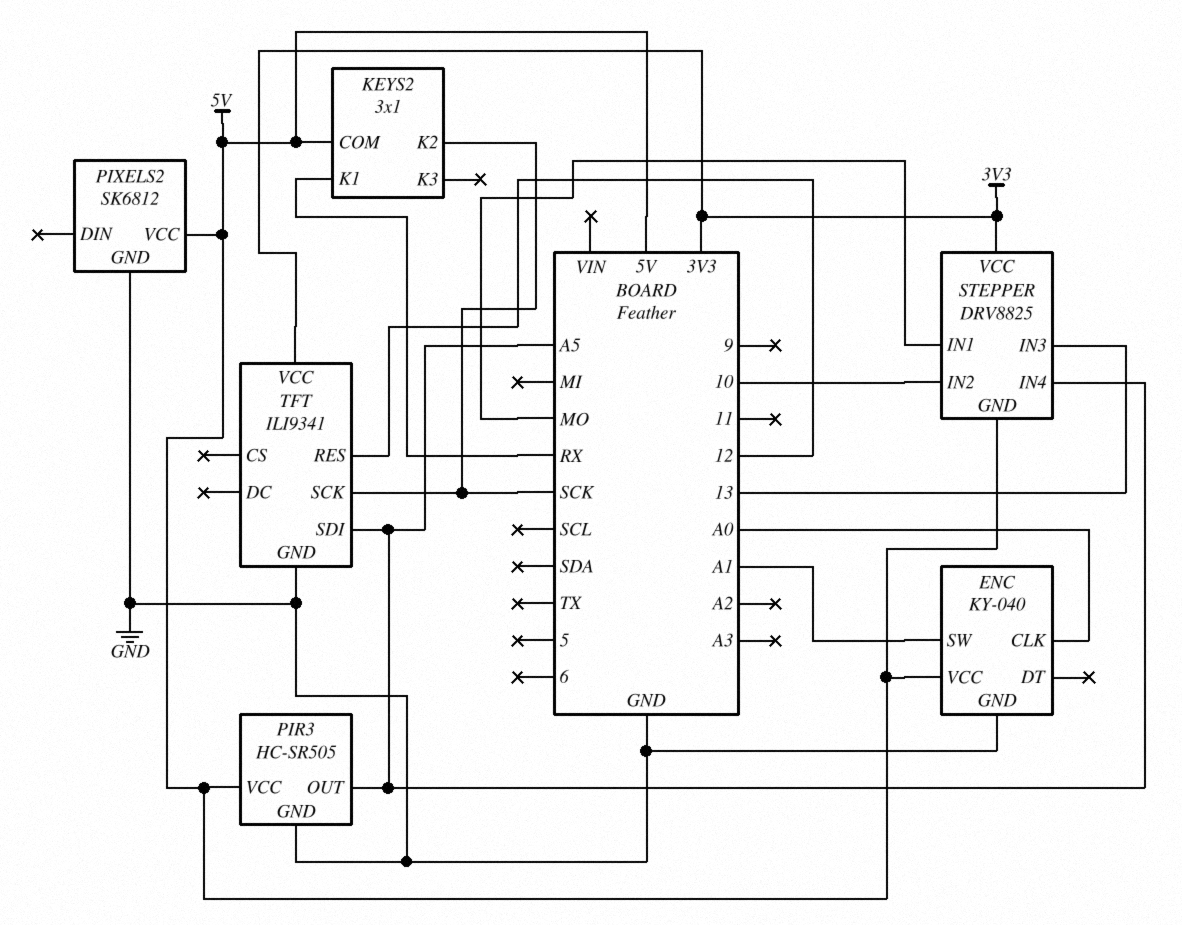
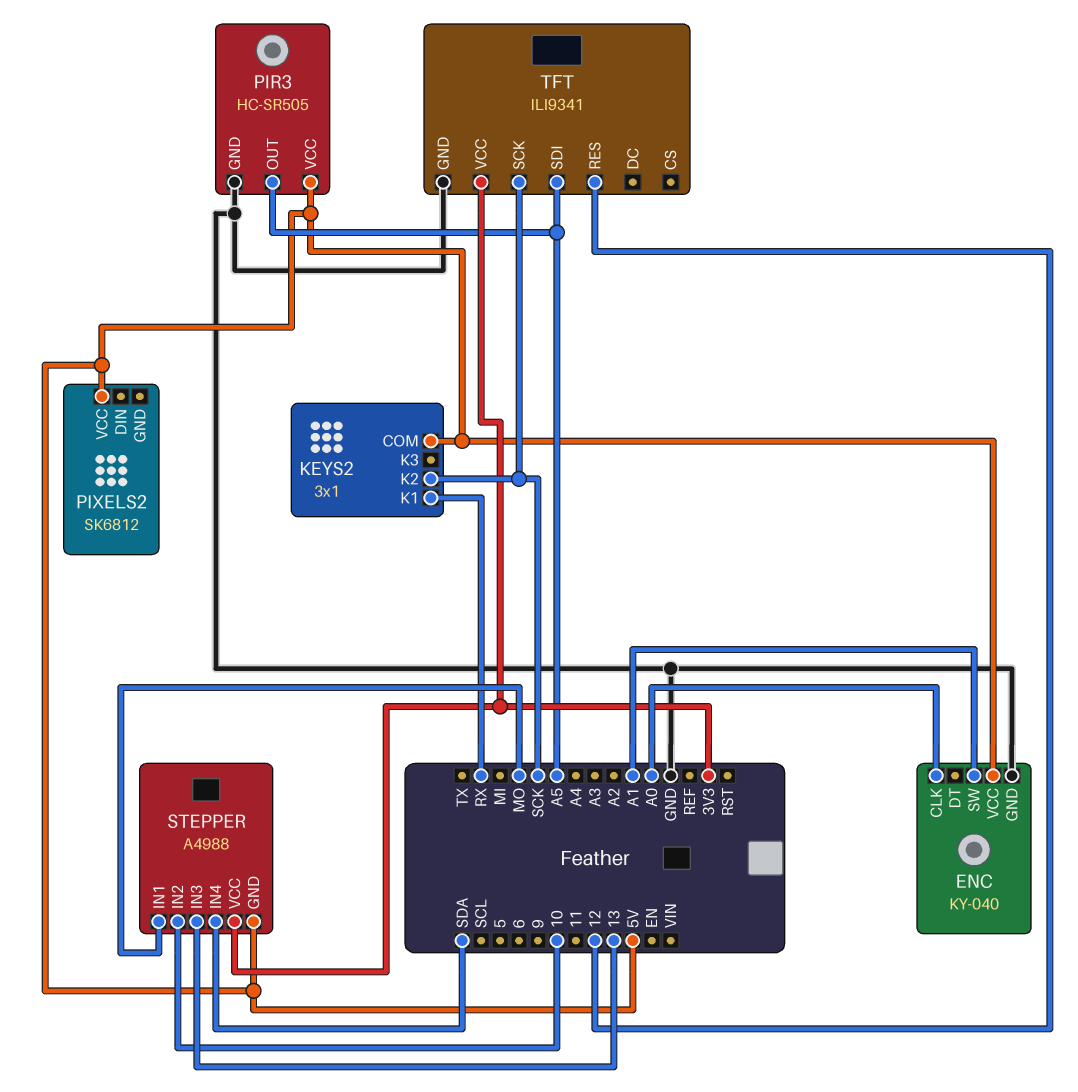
PIXELS2 pin GND: GND -> none
STEPPER: DRV8825 -> A4988
STEPPER pin IN4: A5 -> SDA

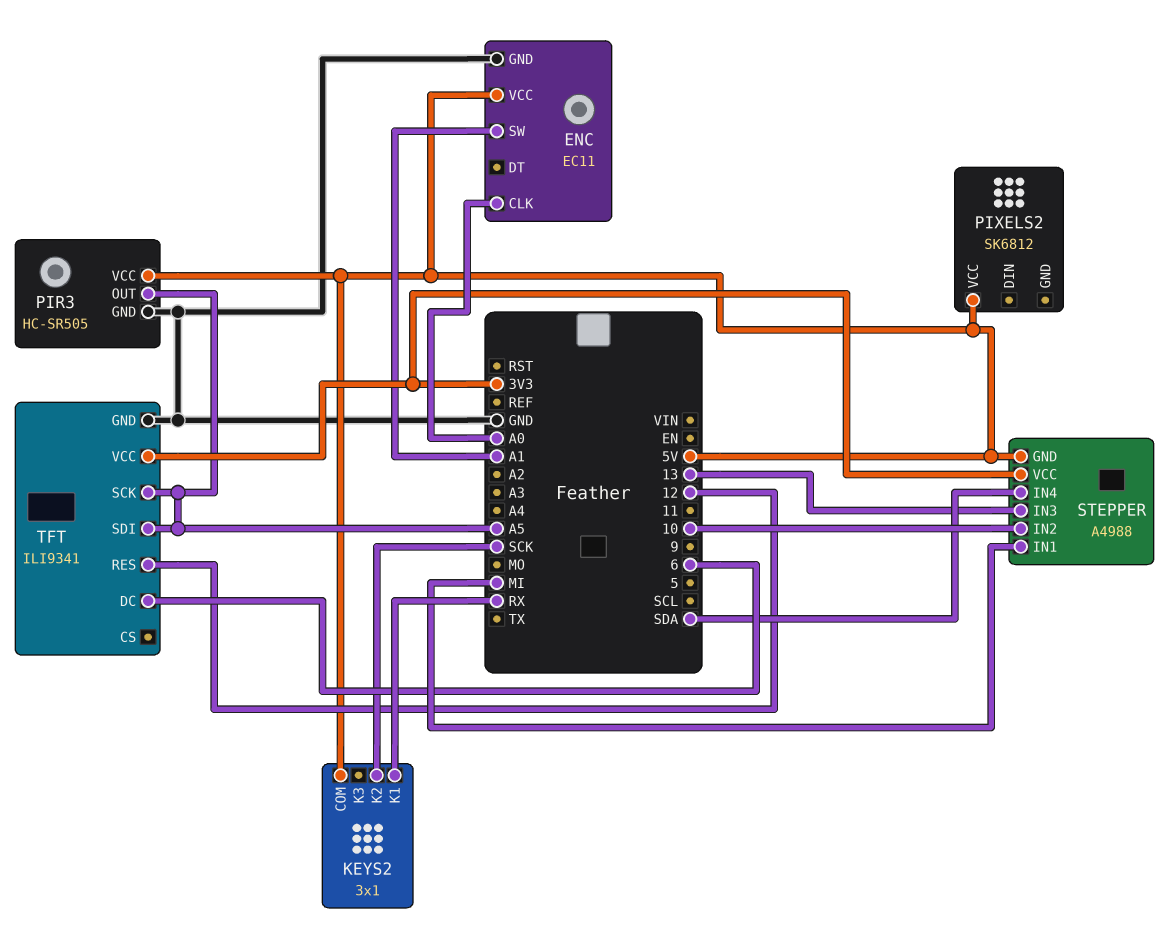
ENC: KY-040 -> EC11
STEPPER pin IN1: MO -> MI
TFT pin DC: none -> 6
TFT pin SCK: SCK -> A5

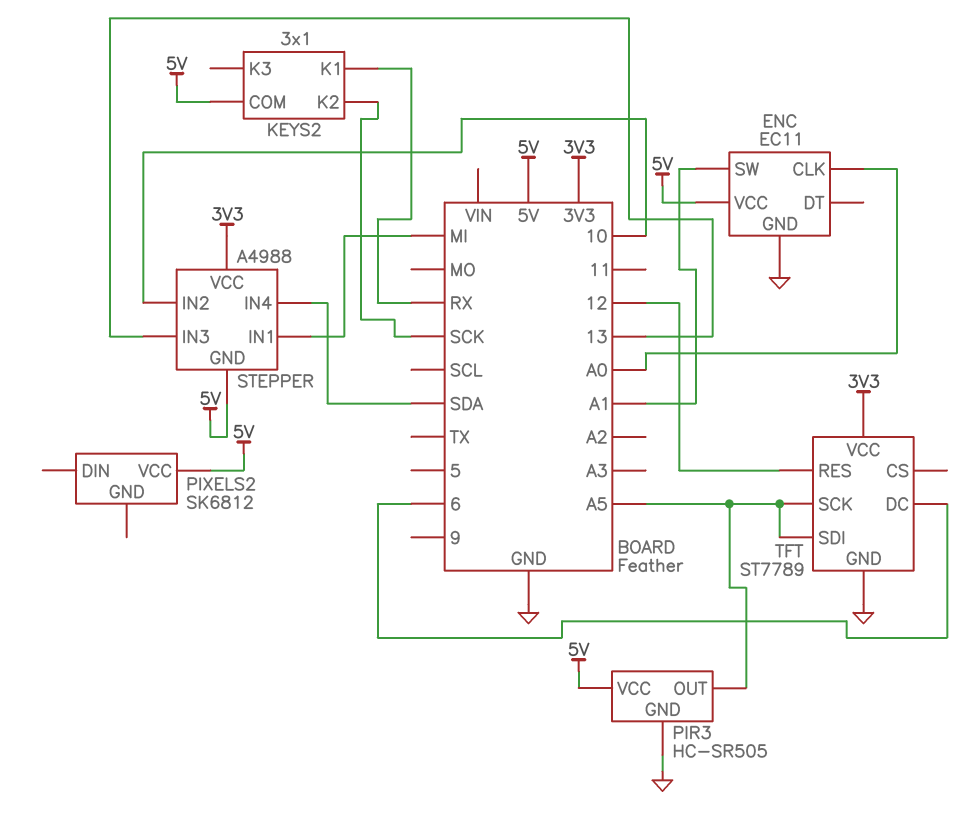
TFT: ILI9341 -> ST7789

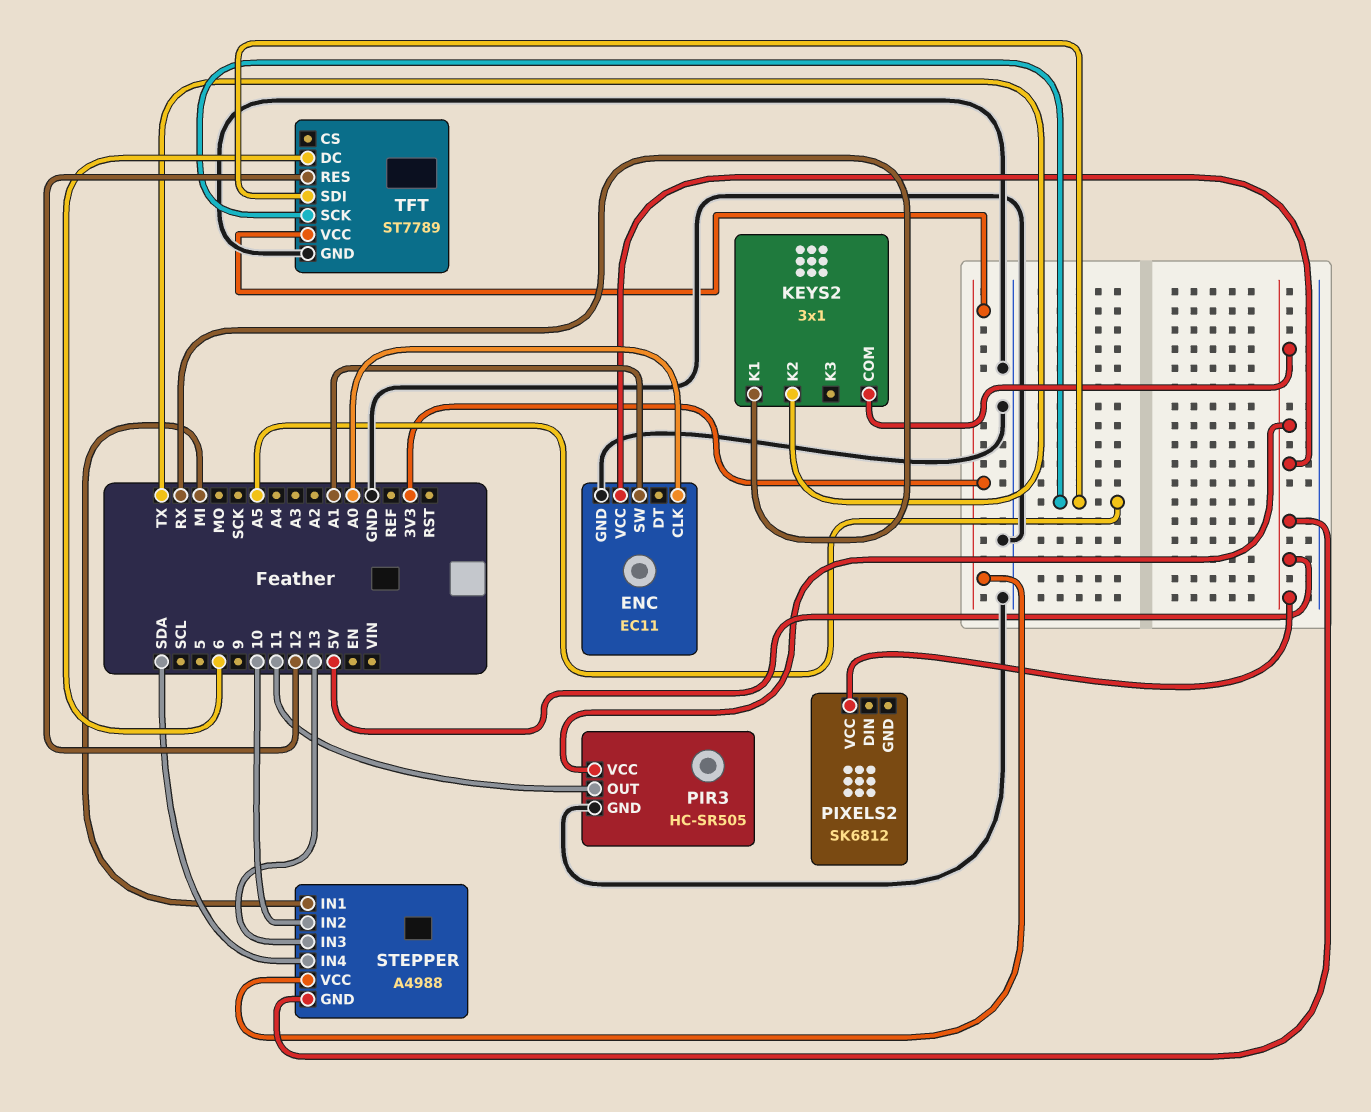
KEYS2 pin K2: SCK -> TX
PIR3 pin OUT: A5 -> 11

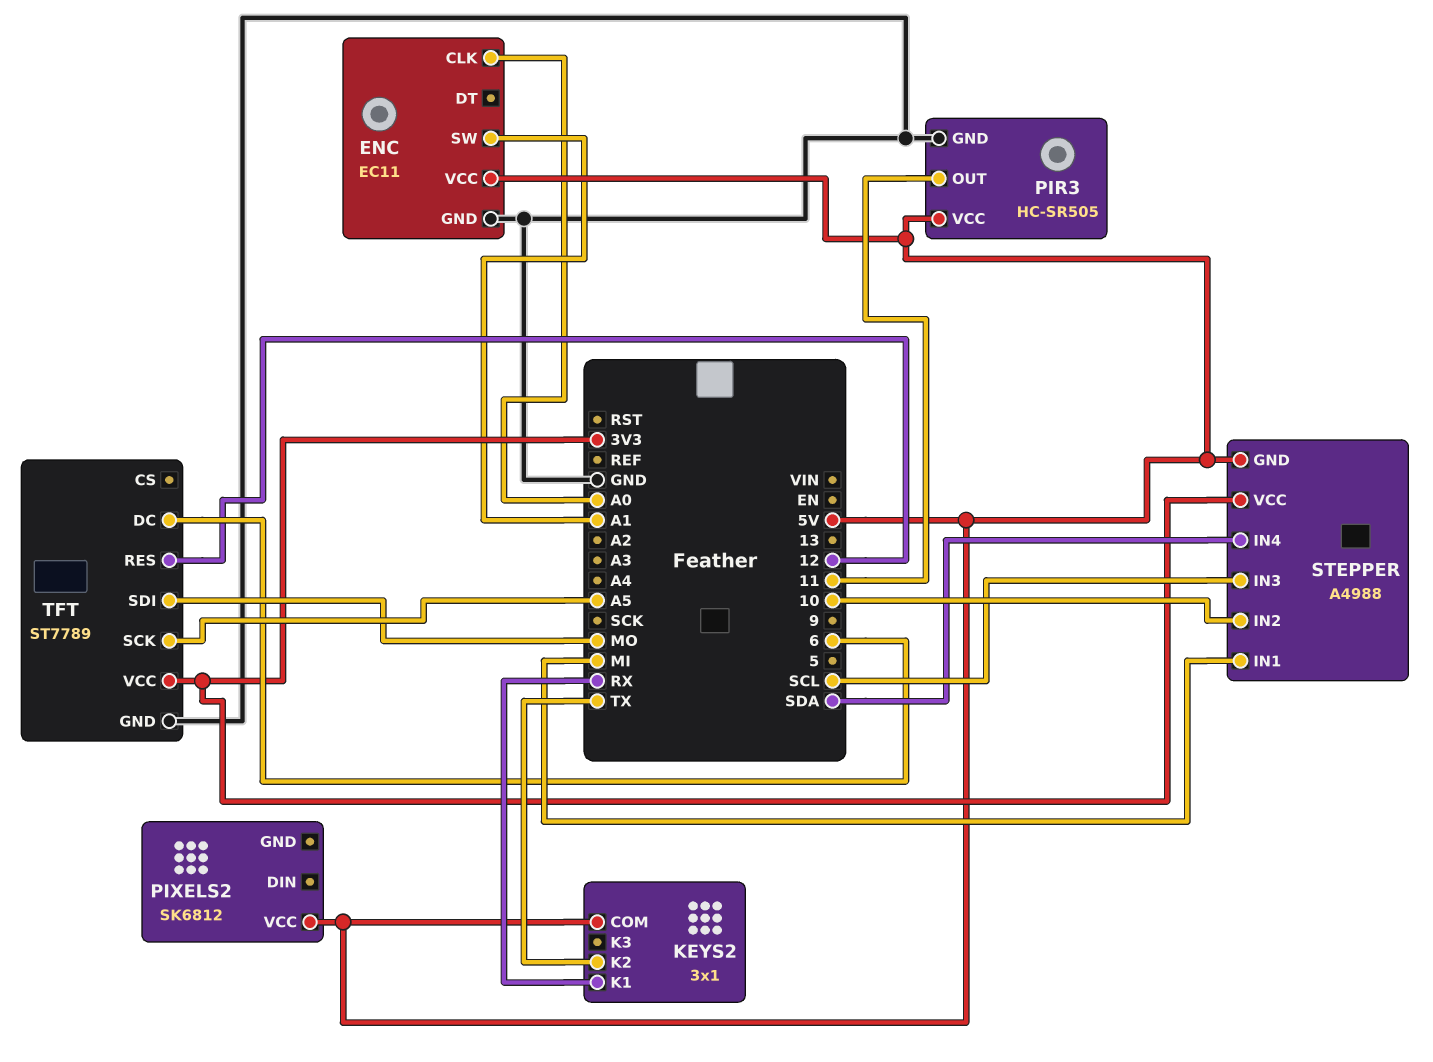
STEPPER pin IN3: 13 -> SCL
TFT pin SDI: A5 -> MO

